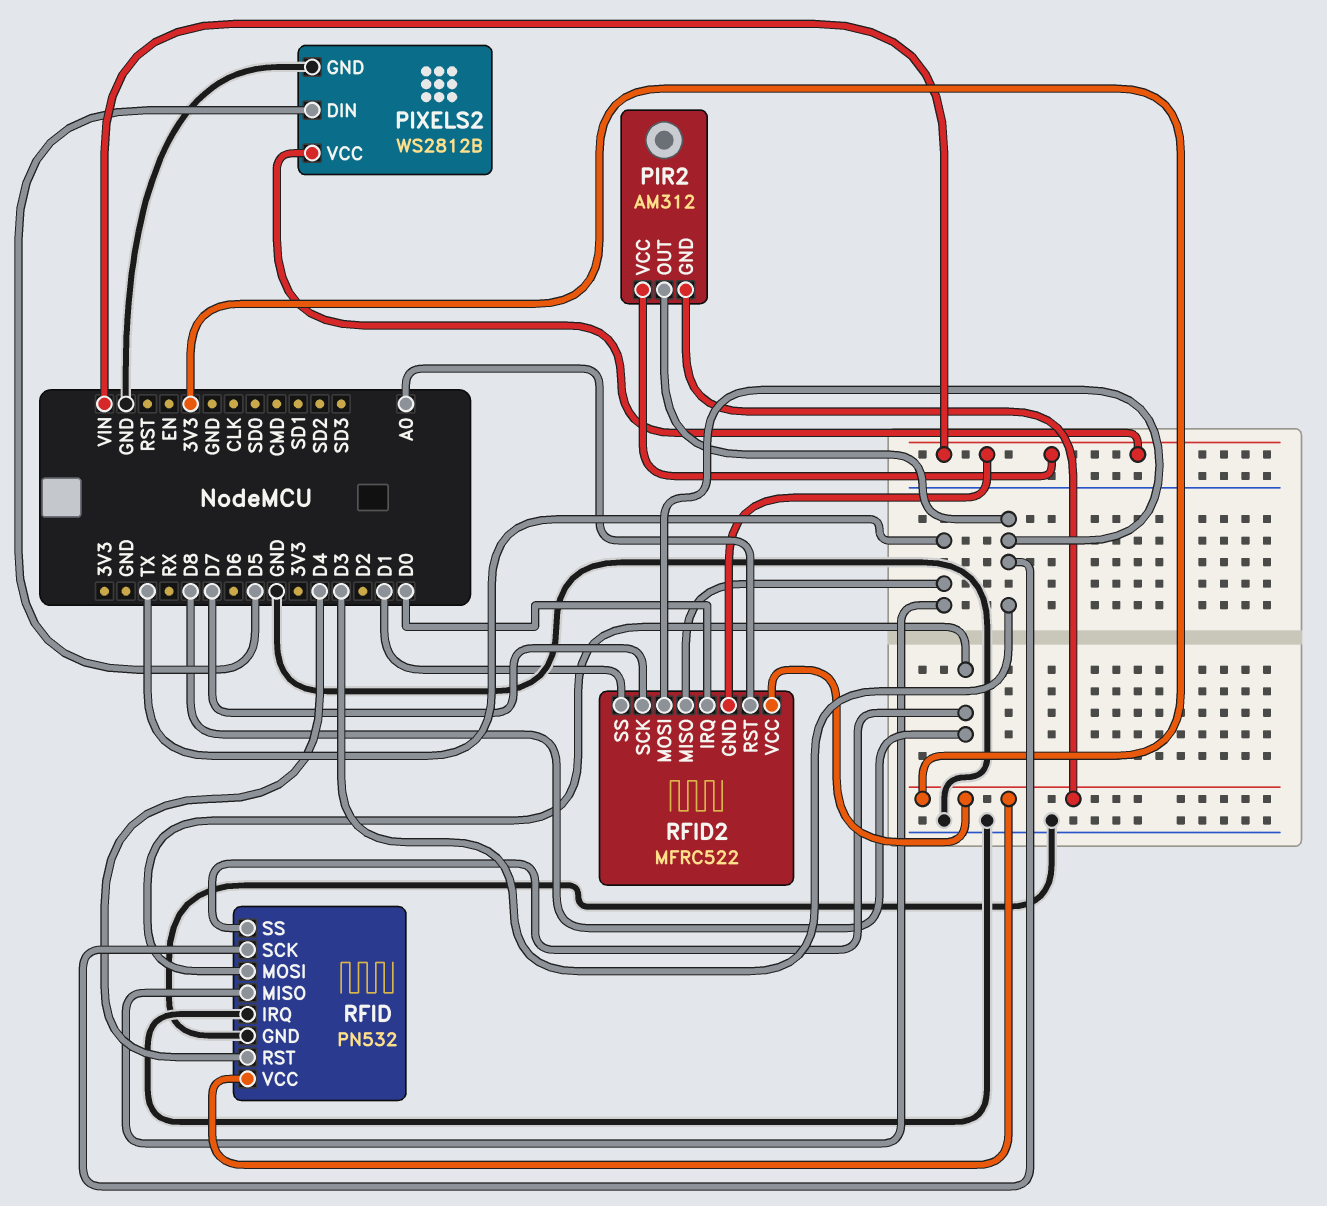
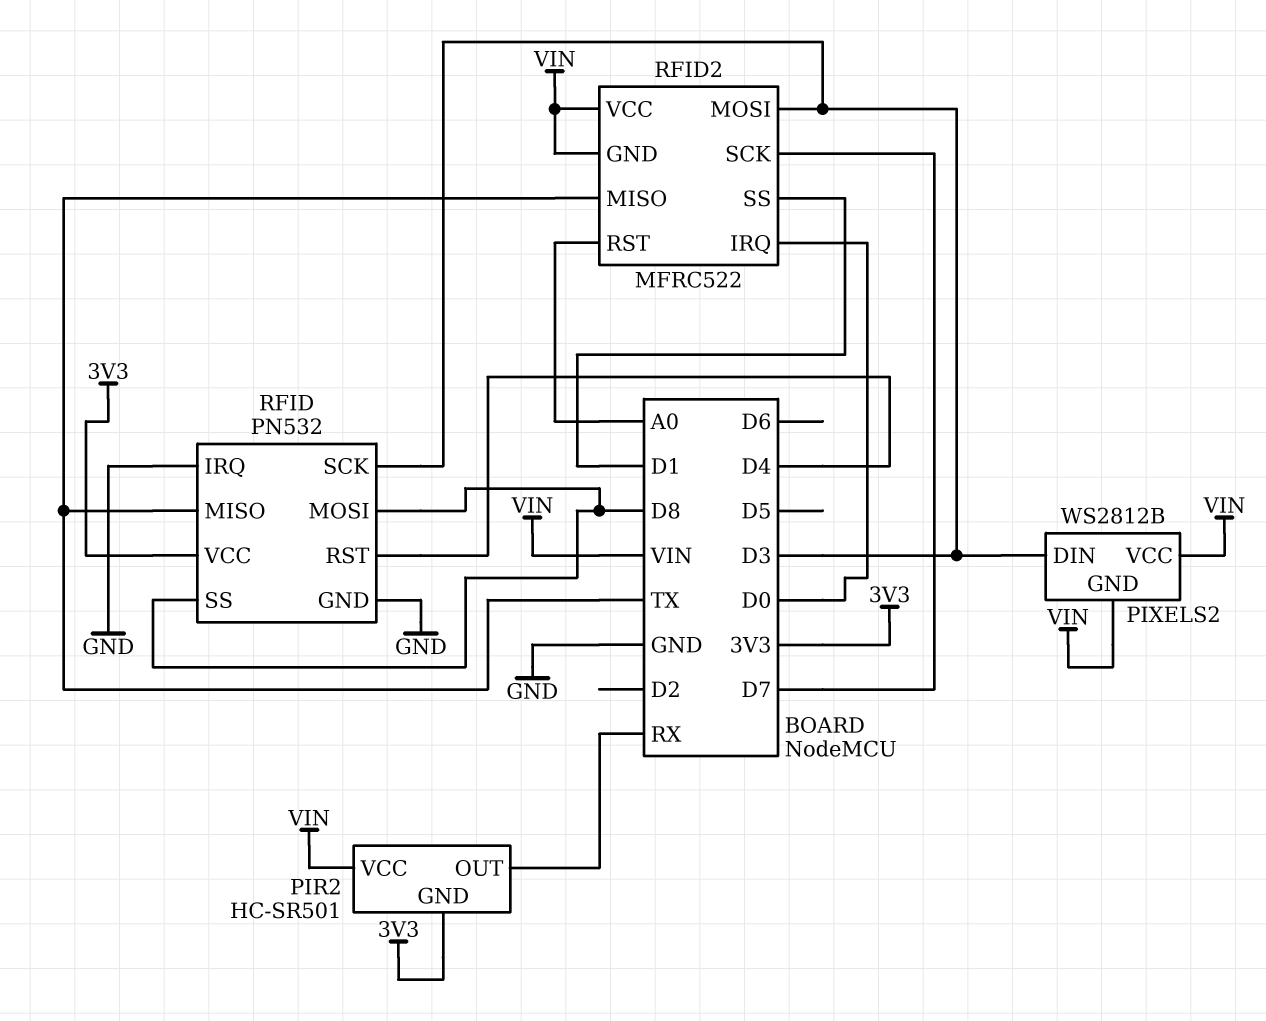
PIR2: AM312 -> HC-SR501
PIR2 pin OUT: D3 -> RX
PIXELS2 pin DIN: D5 -> D3
PIXELS2 pin GND: GND -> VIN
RFID2 pin VCC: 3V3 -> VIN

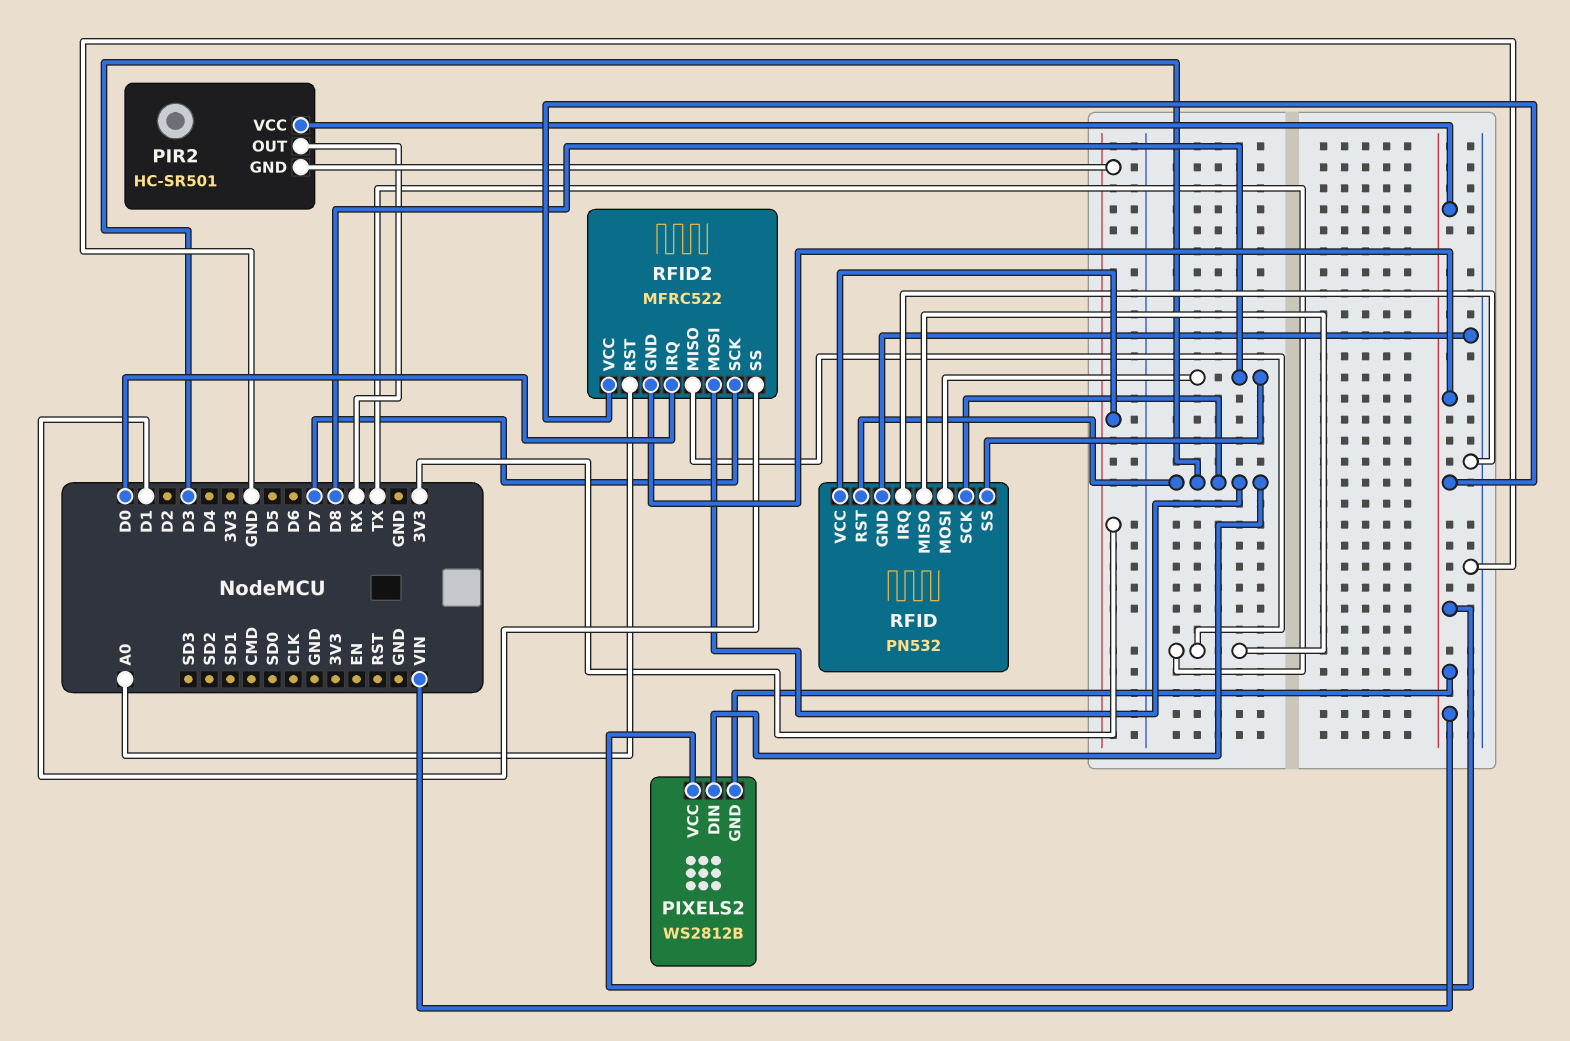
RFID pin RST: D4 -> D3

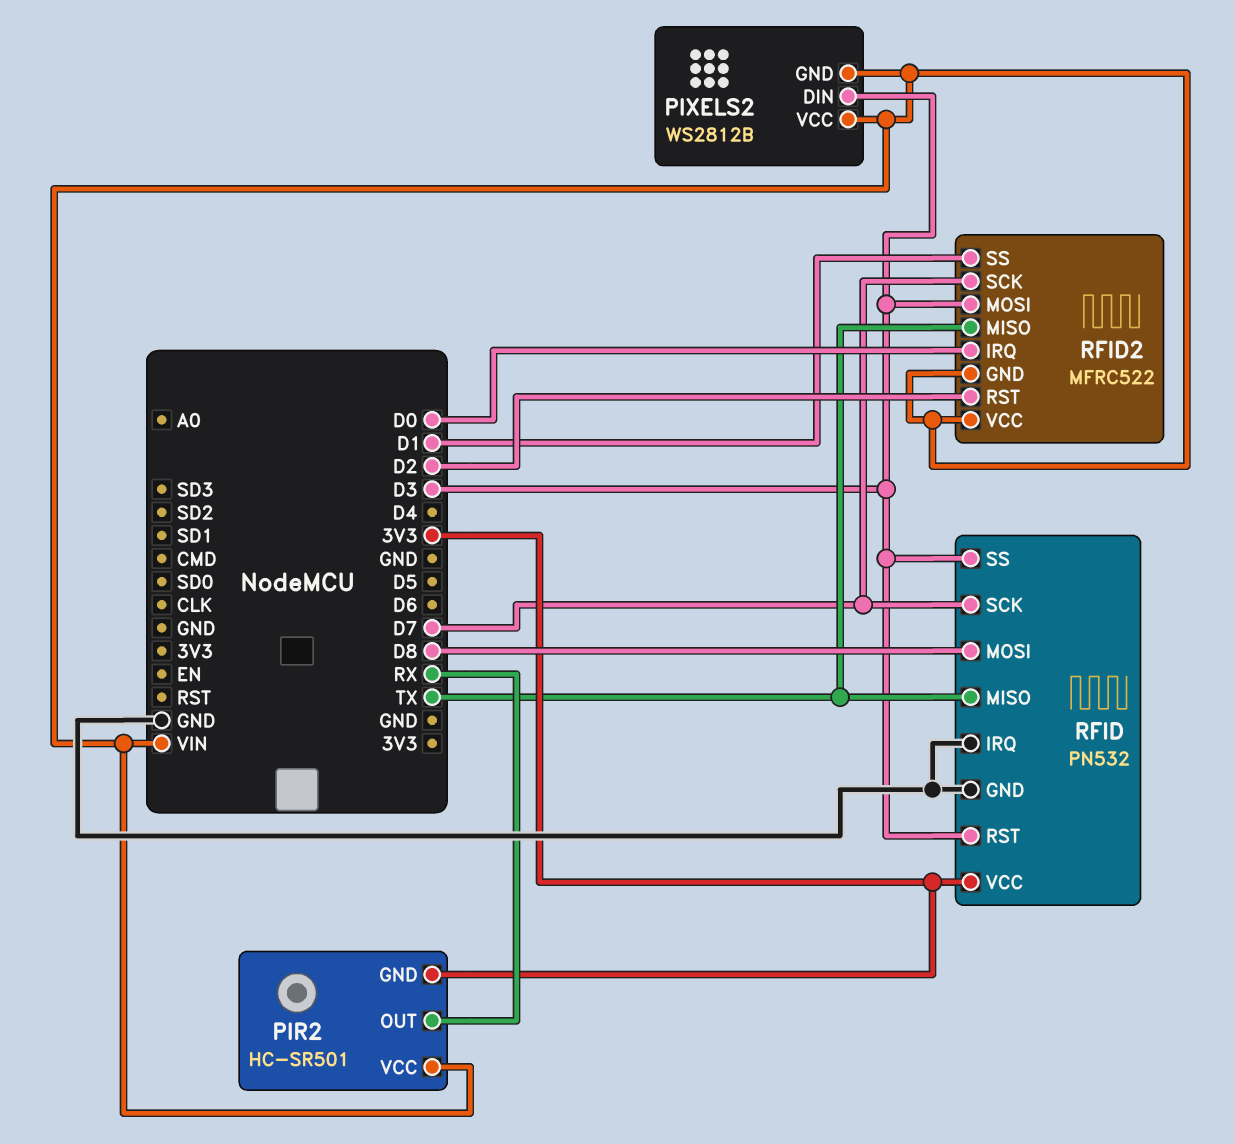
RFID pin SCK: D3 -> D7
RFID pin SS: D8 -> D3
RFID2 pin RST: A0 -> D2

